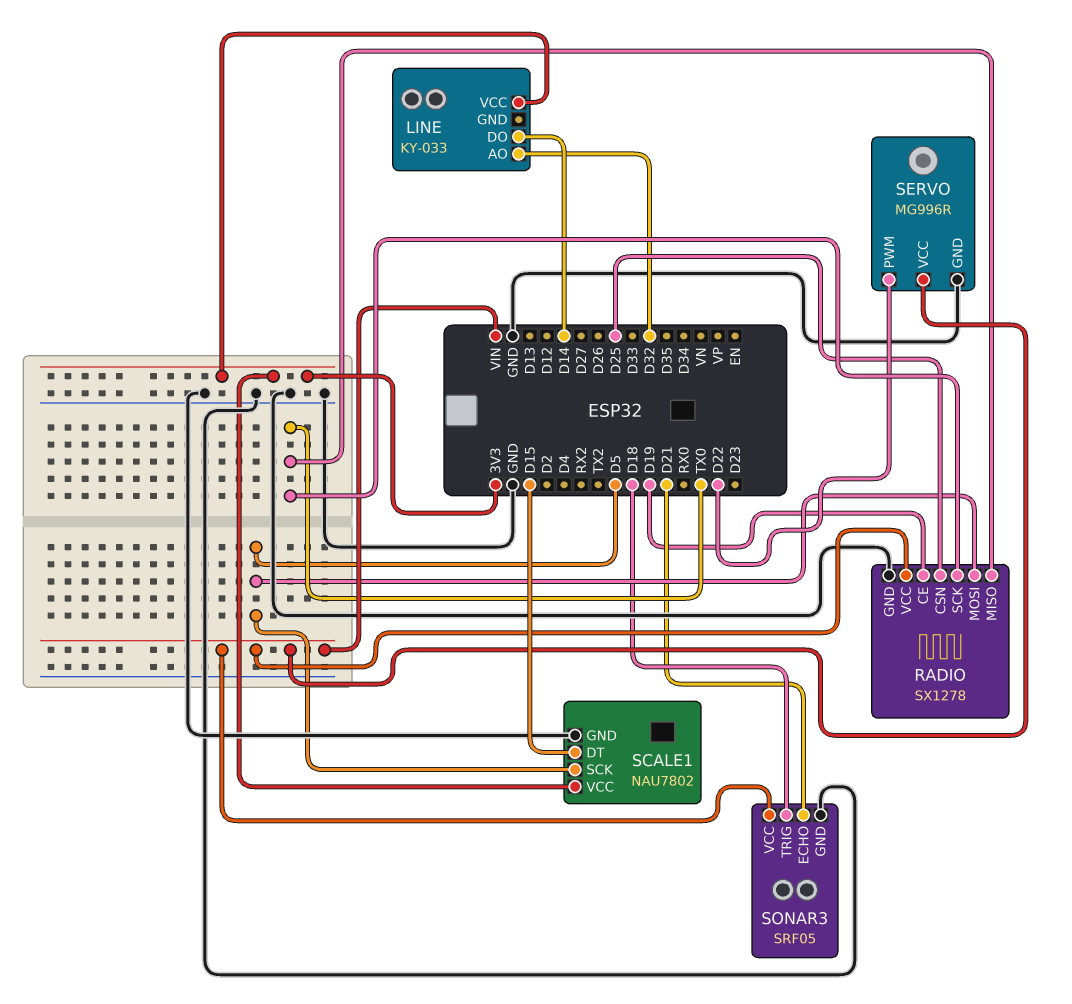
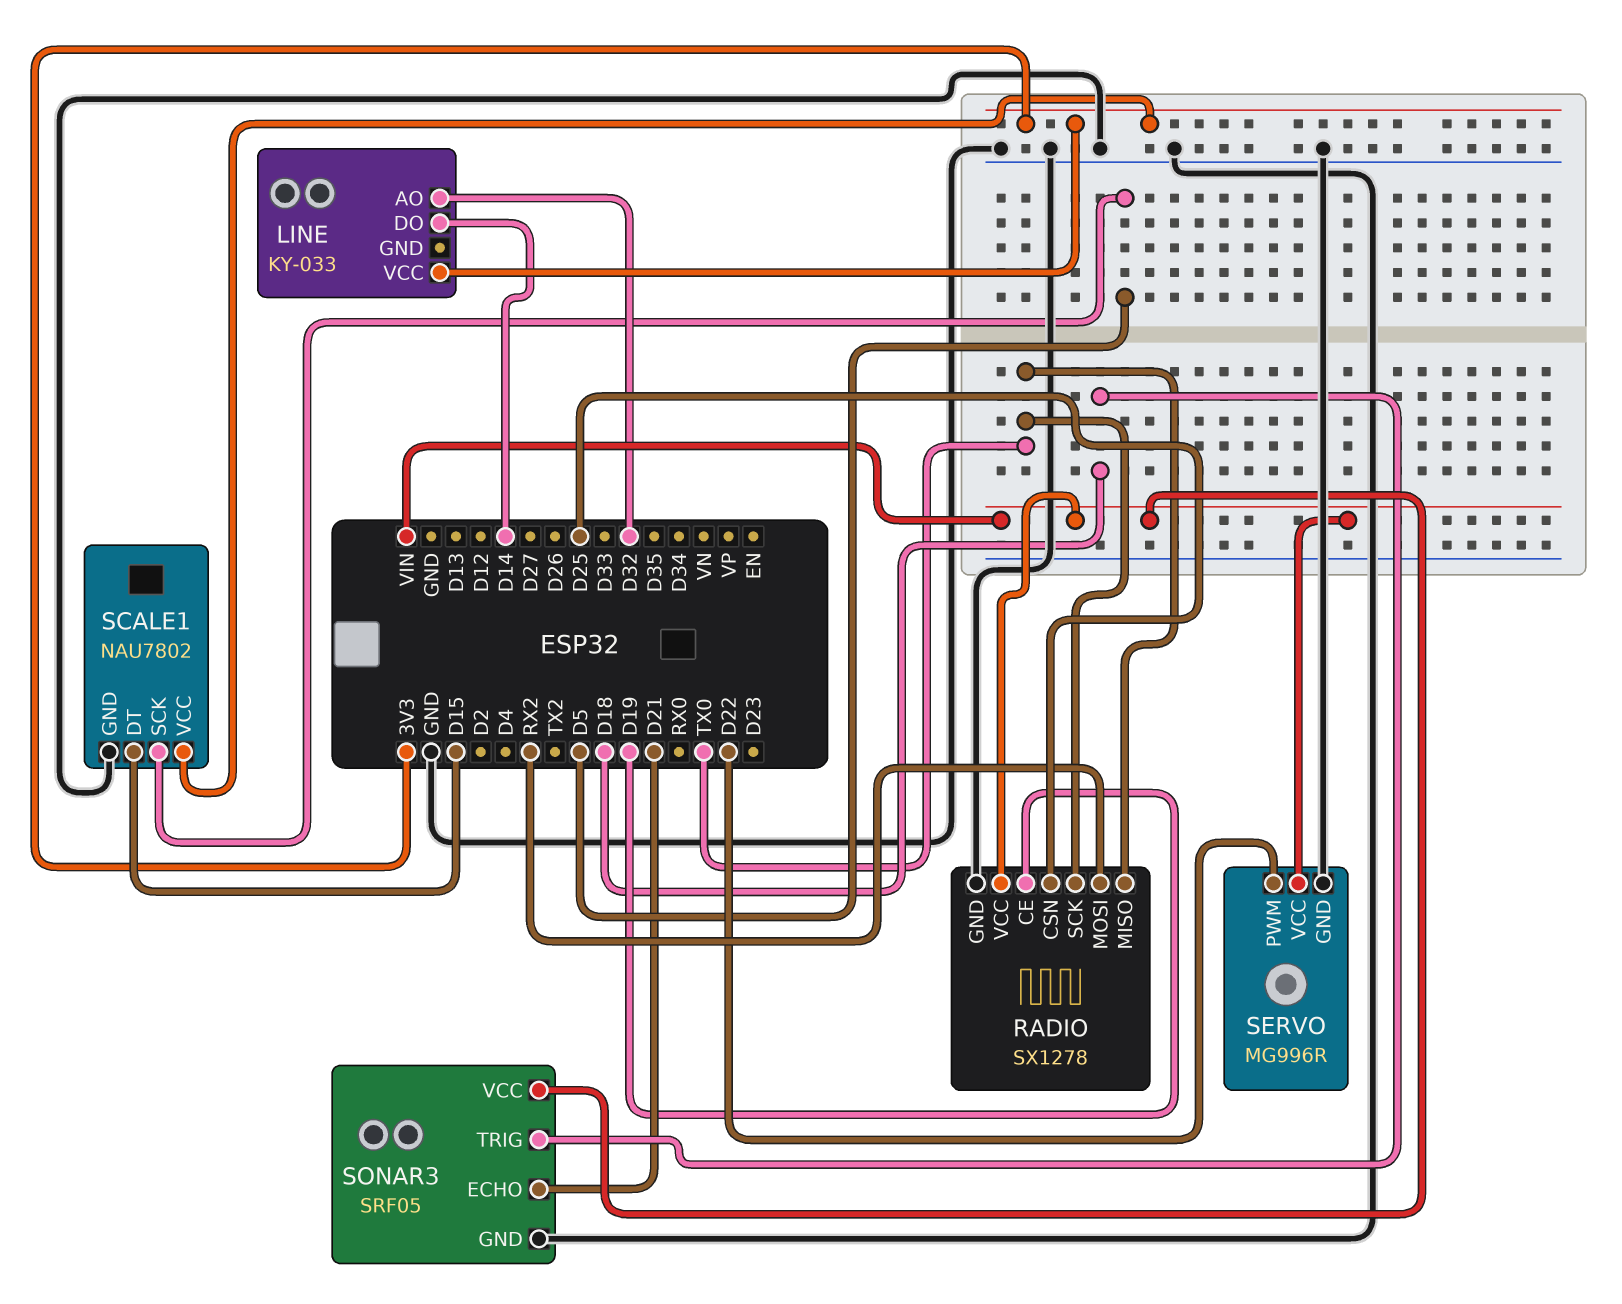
RADIO pin MOSI: D5 -> RX2

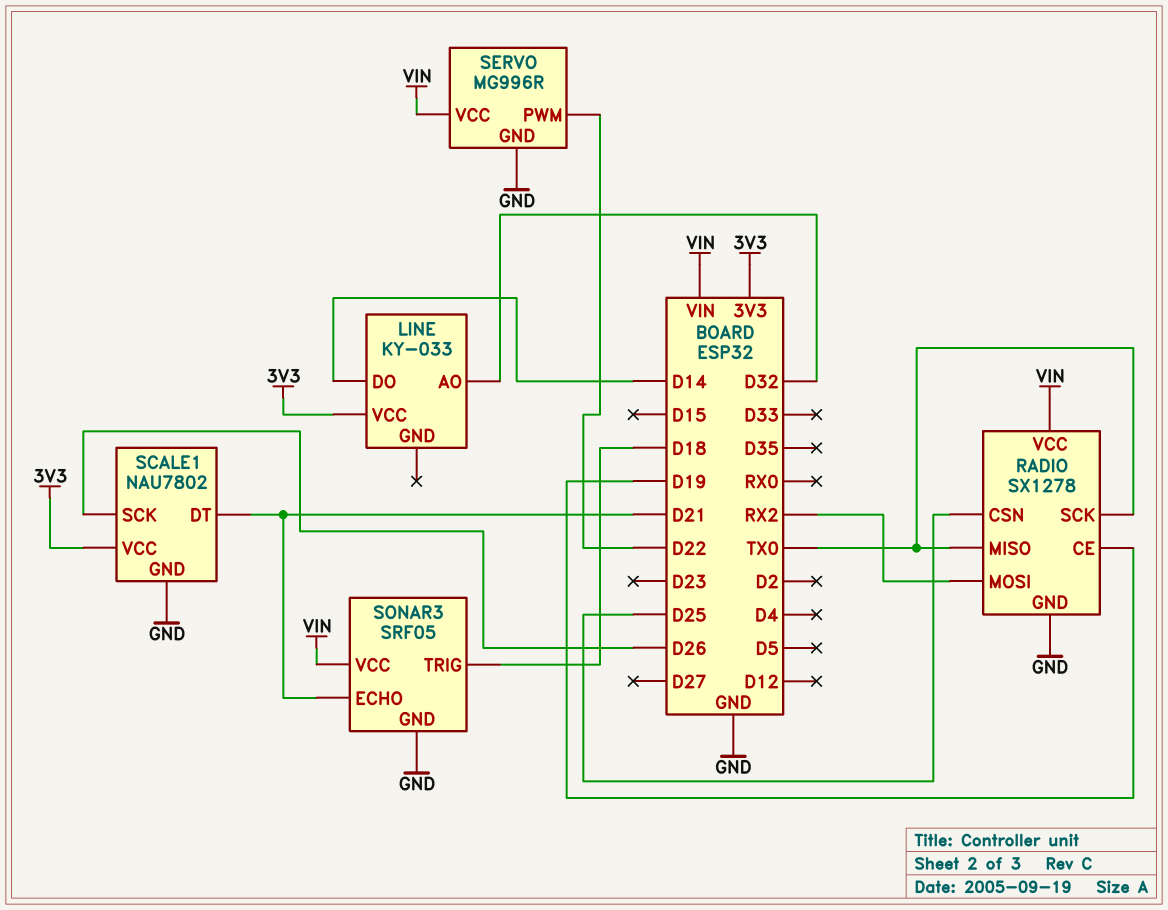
SCALE1 pin DT: D15 -> D21
SCALE1 pin SCK: D5 -> D26

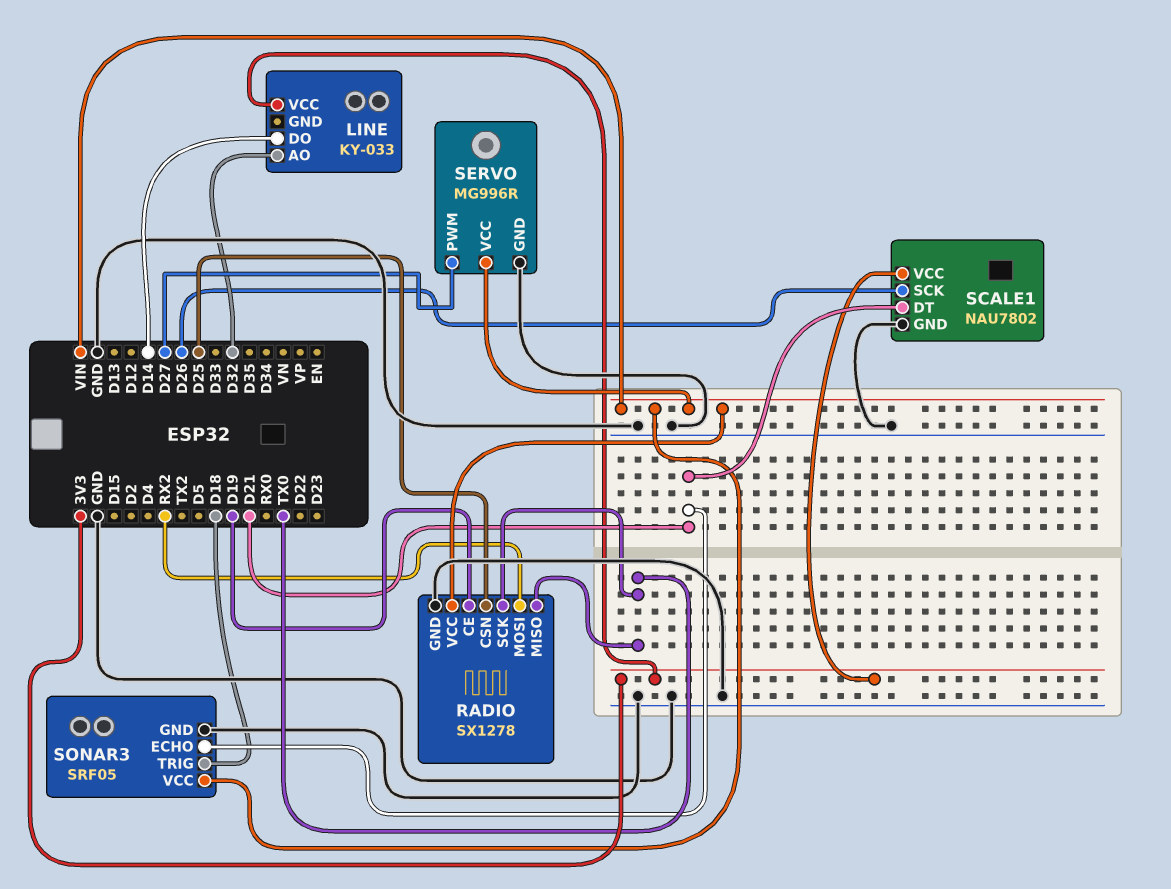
SERVO pin PWM: D22 -> D27

